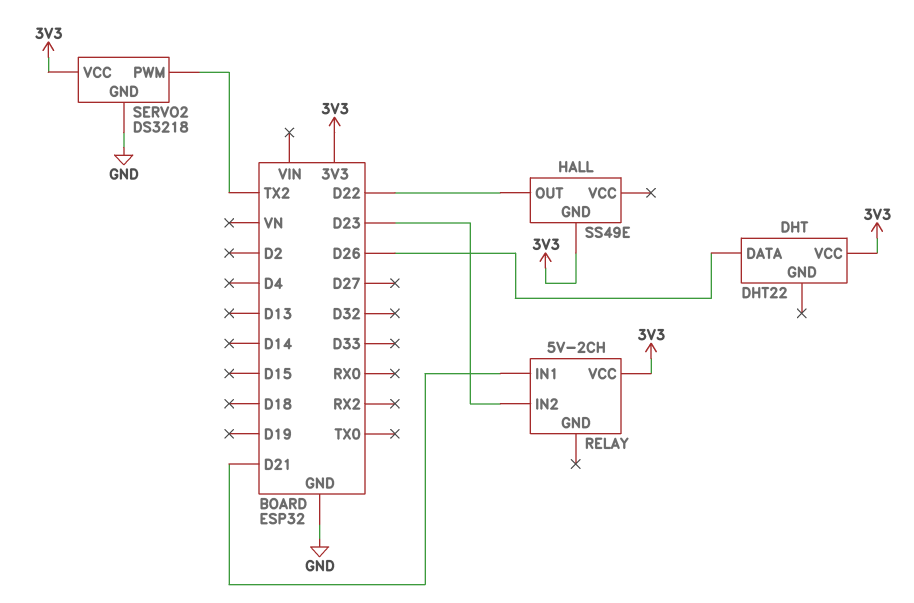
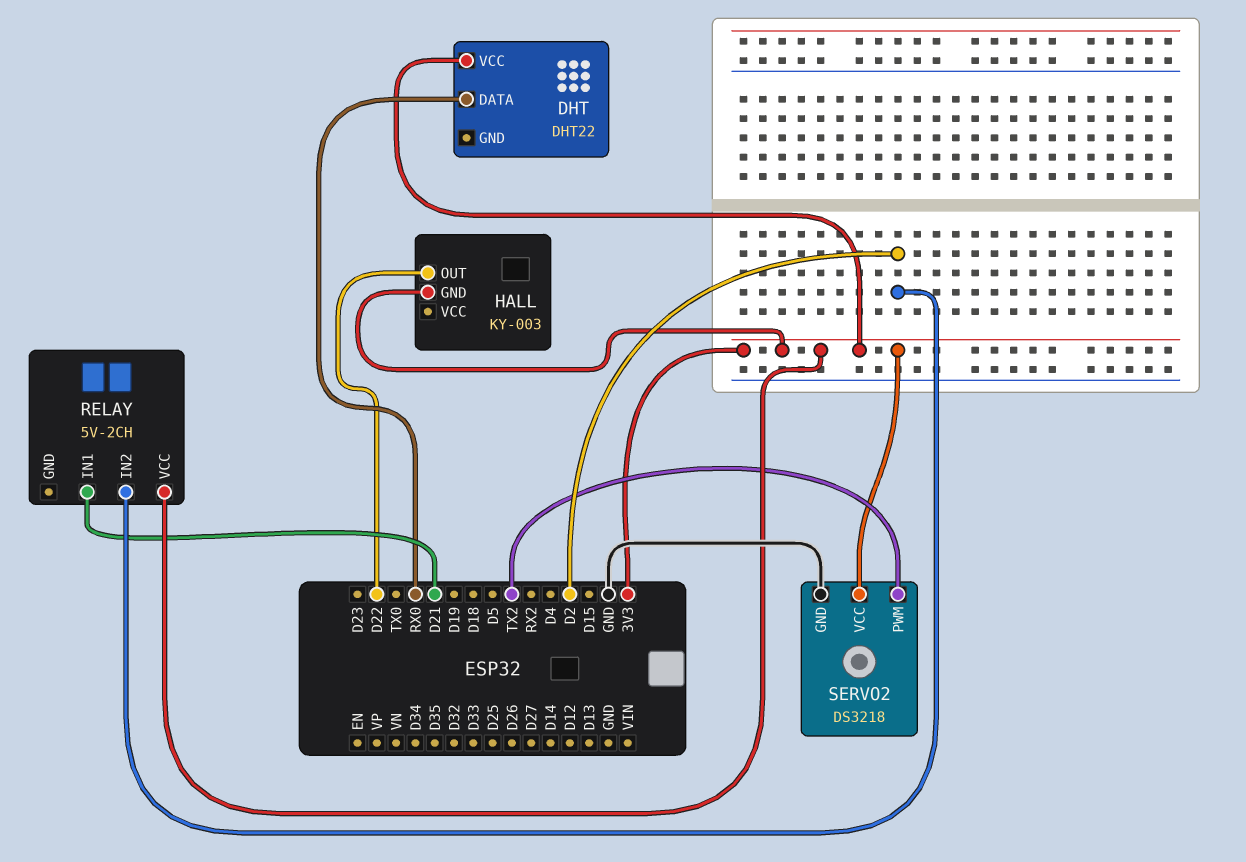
DHT pin DATA: D26 -> RX0
HALL: SS49E -> KY-003
RELAY pin IN2: D23 -> D2

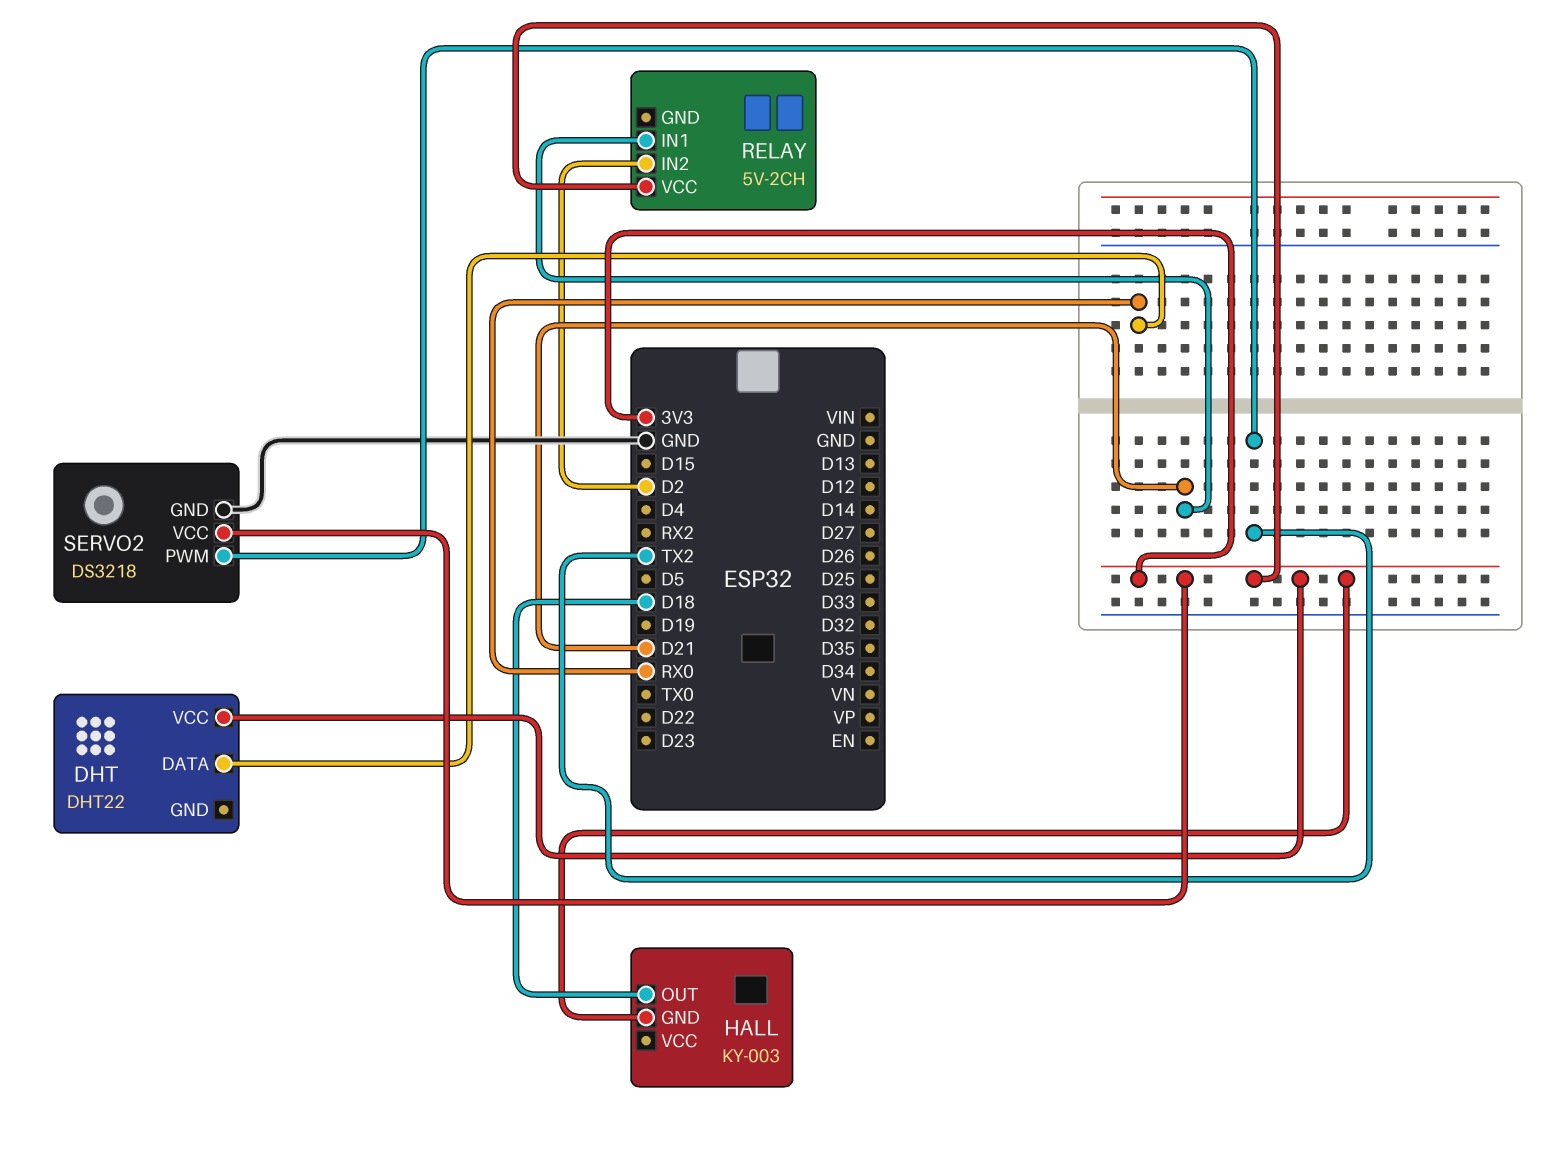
HALL pin OUT: D22 -> D18

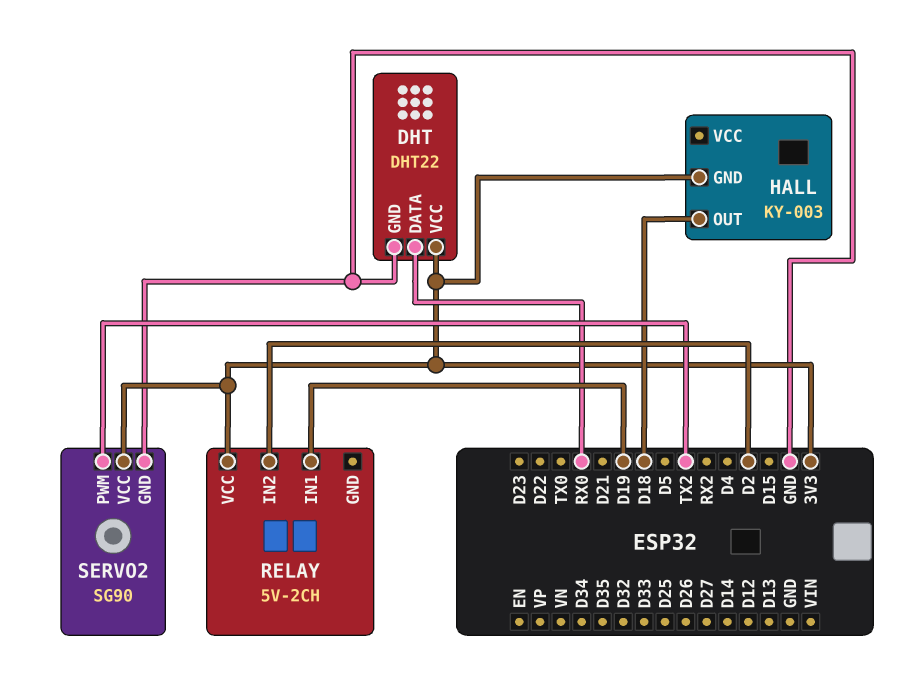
DHT pin GND: none -> GND
RELAY pin IN1: D21 -> D19
SERVO2: DS3218 -> SG90

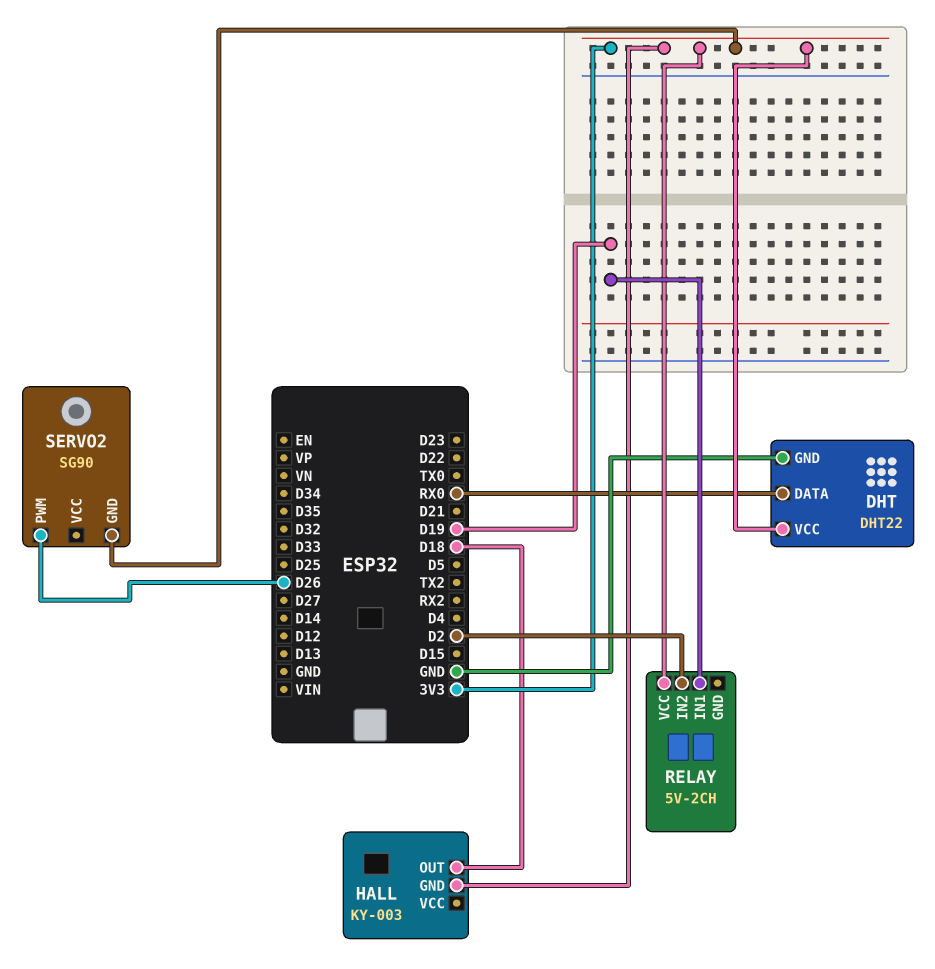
SERVO2 pin GND: GND -> 3V3
SERVO2 pin PWM: TX2 -> D26
SERVO2 pin VCC: 3V3 -> none

